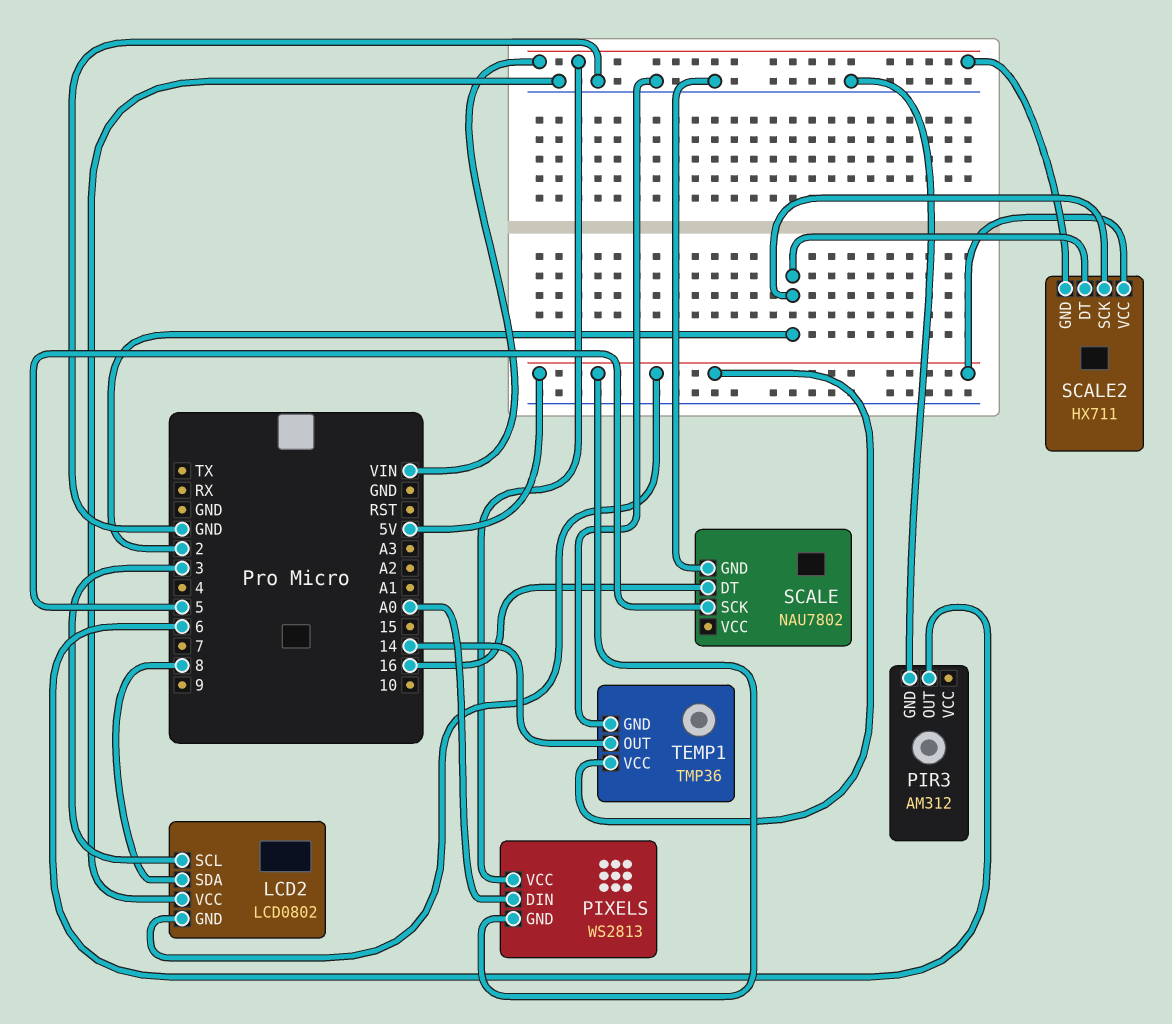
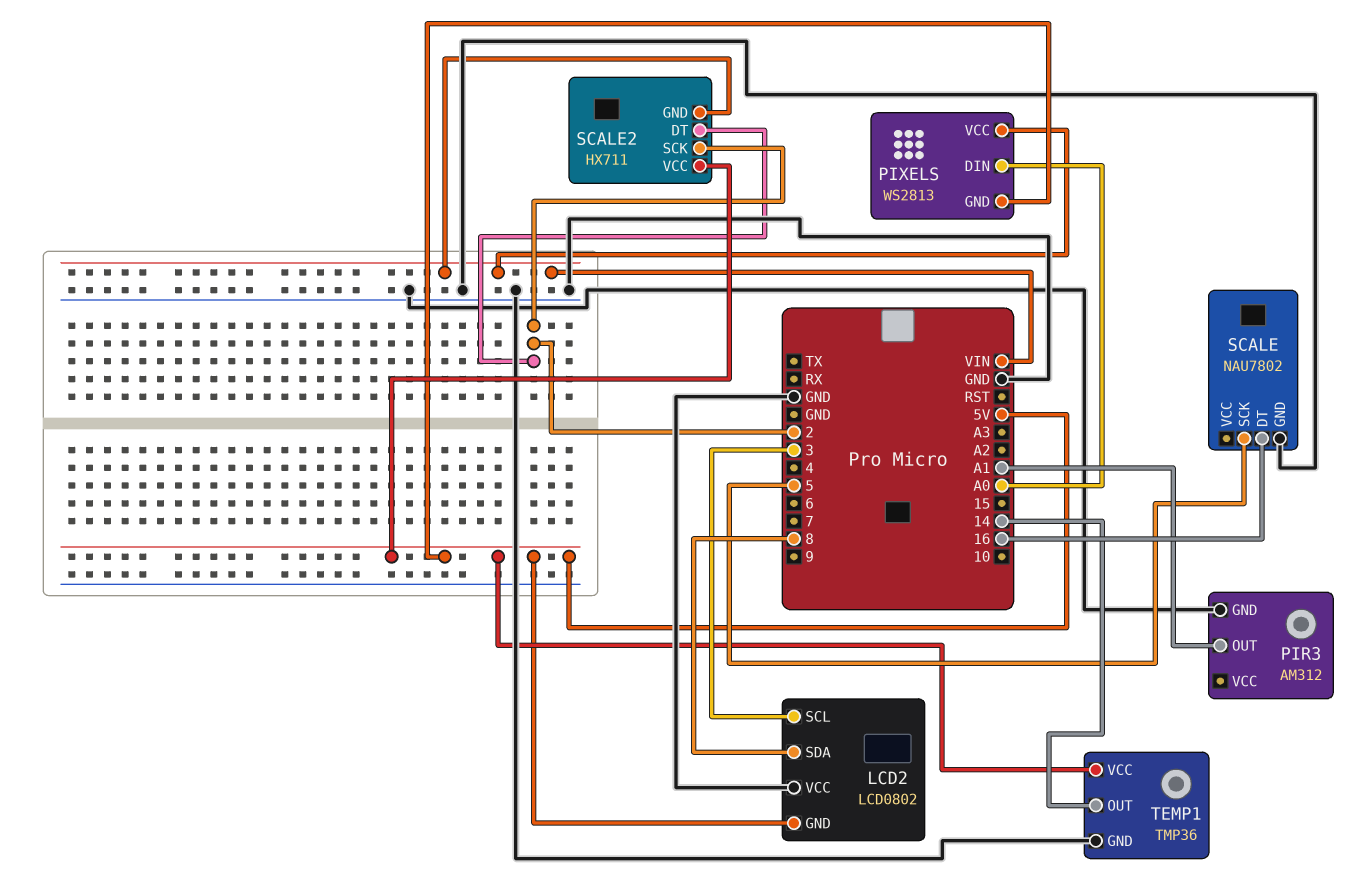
PIR3 pin OUT: 6 -> A1

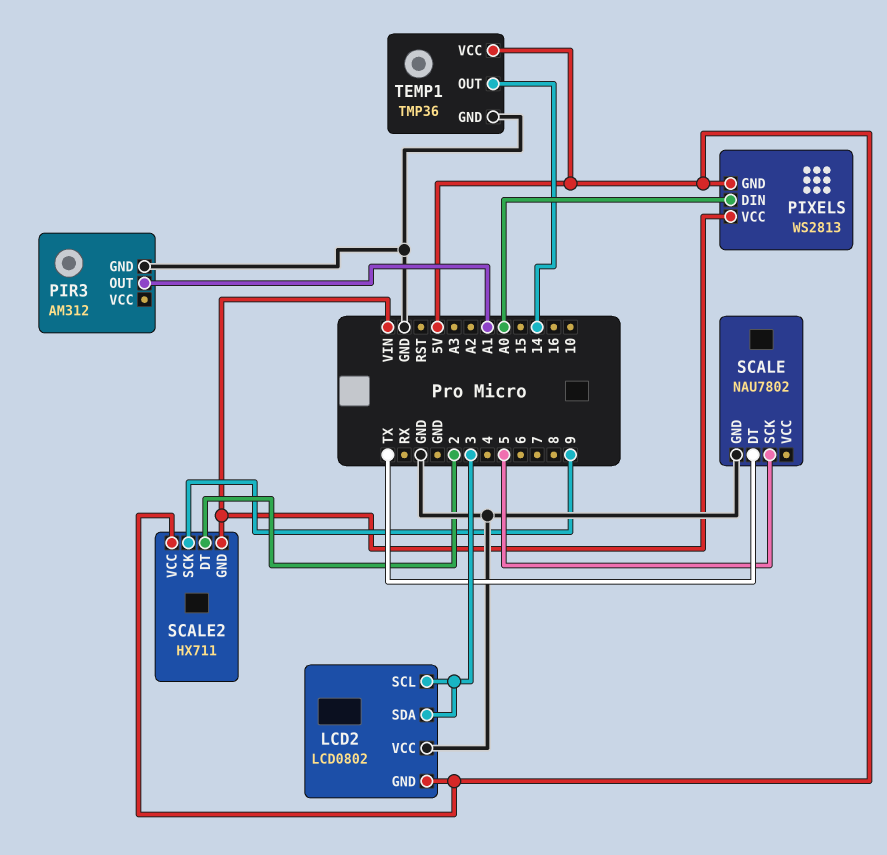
LCD2 pin SDA: 8 -> 3
SCALE pin DT: 16 -> TX
SCALE2 pin SCK: 2 -> 9

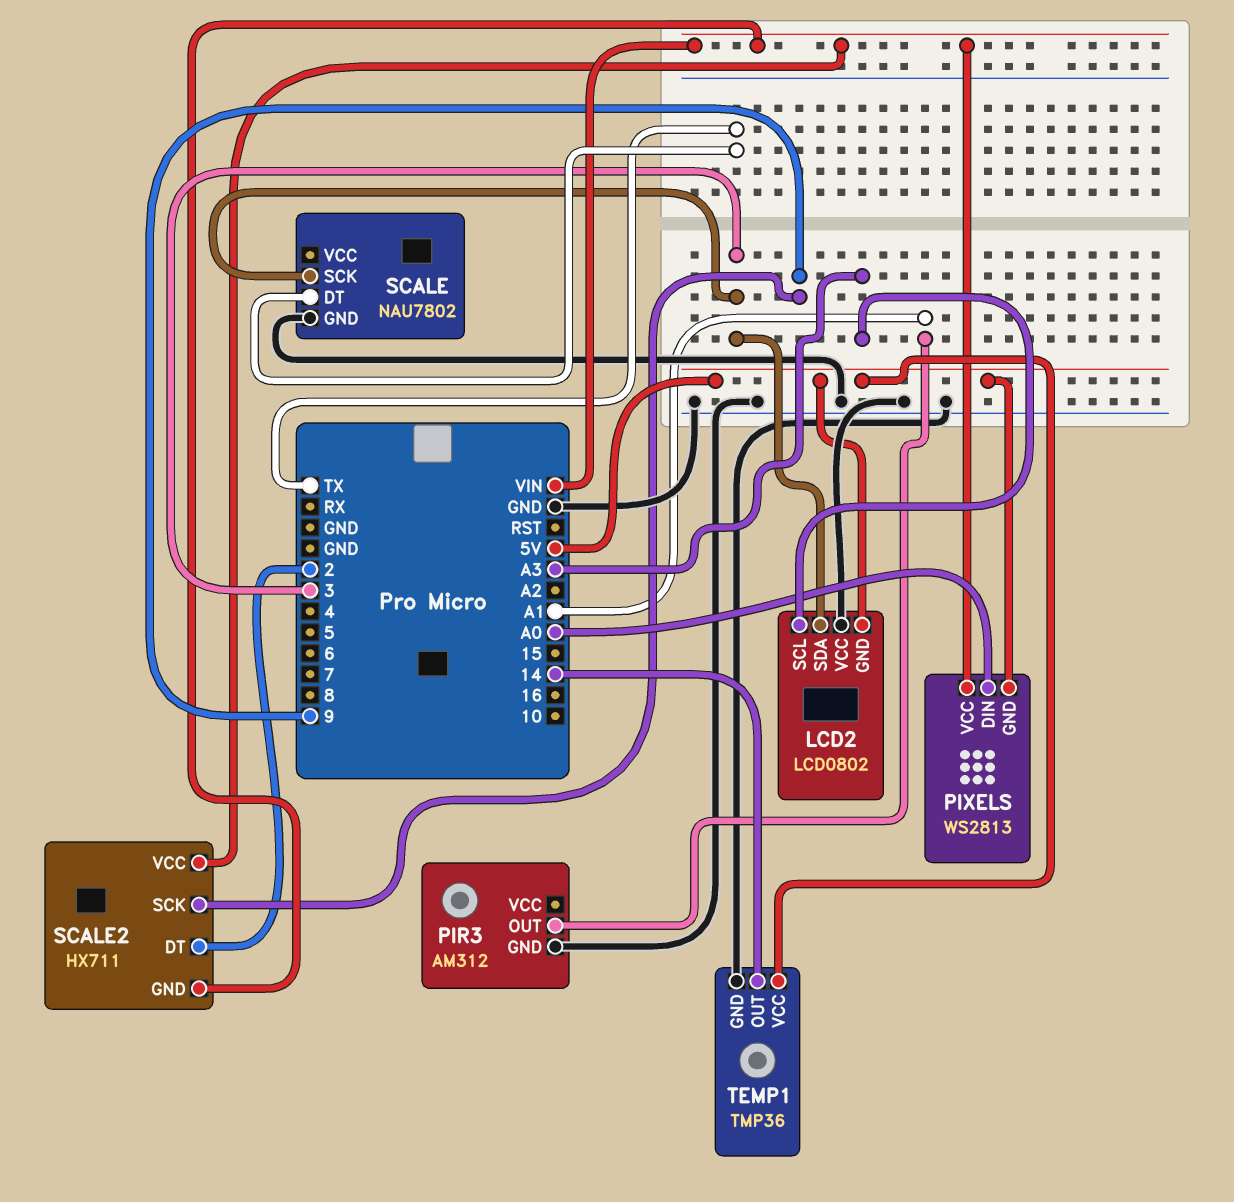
LCD2 pin SCL: 3 -> A3
SCALE pin SCK: 5 -> 3
SCALE2 pin VCC: 5V -> VIN

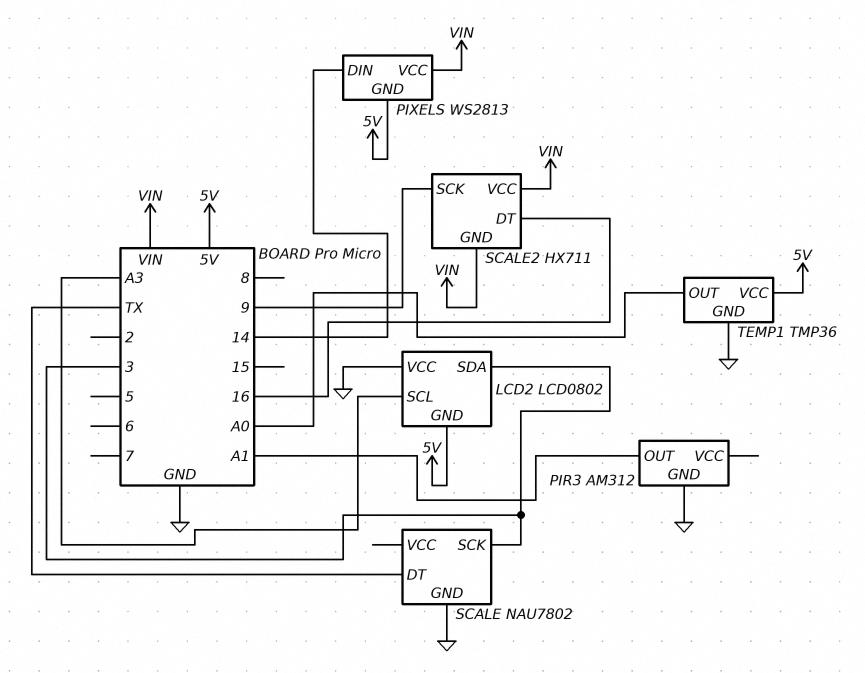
PIXELS pin DIN: A0 -> 14
SCALE2 pin DT: 2 -> 16
TEMP1 pin OUT: 14 -> A0

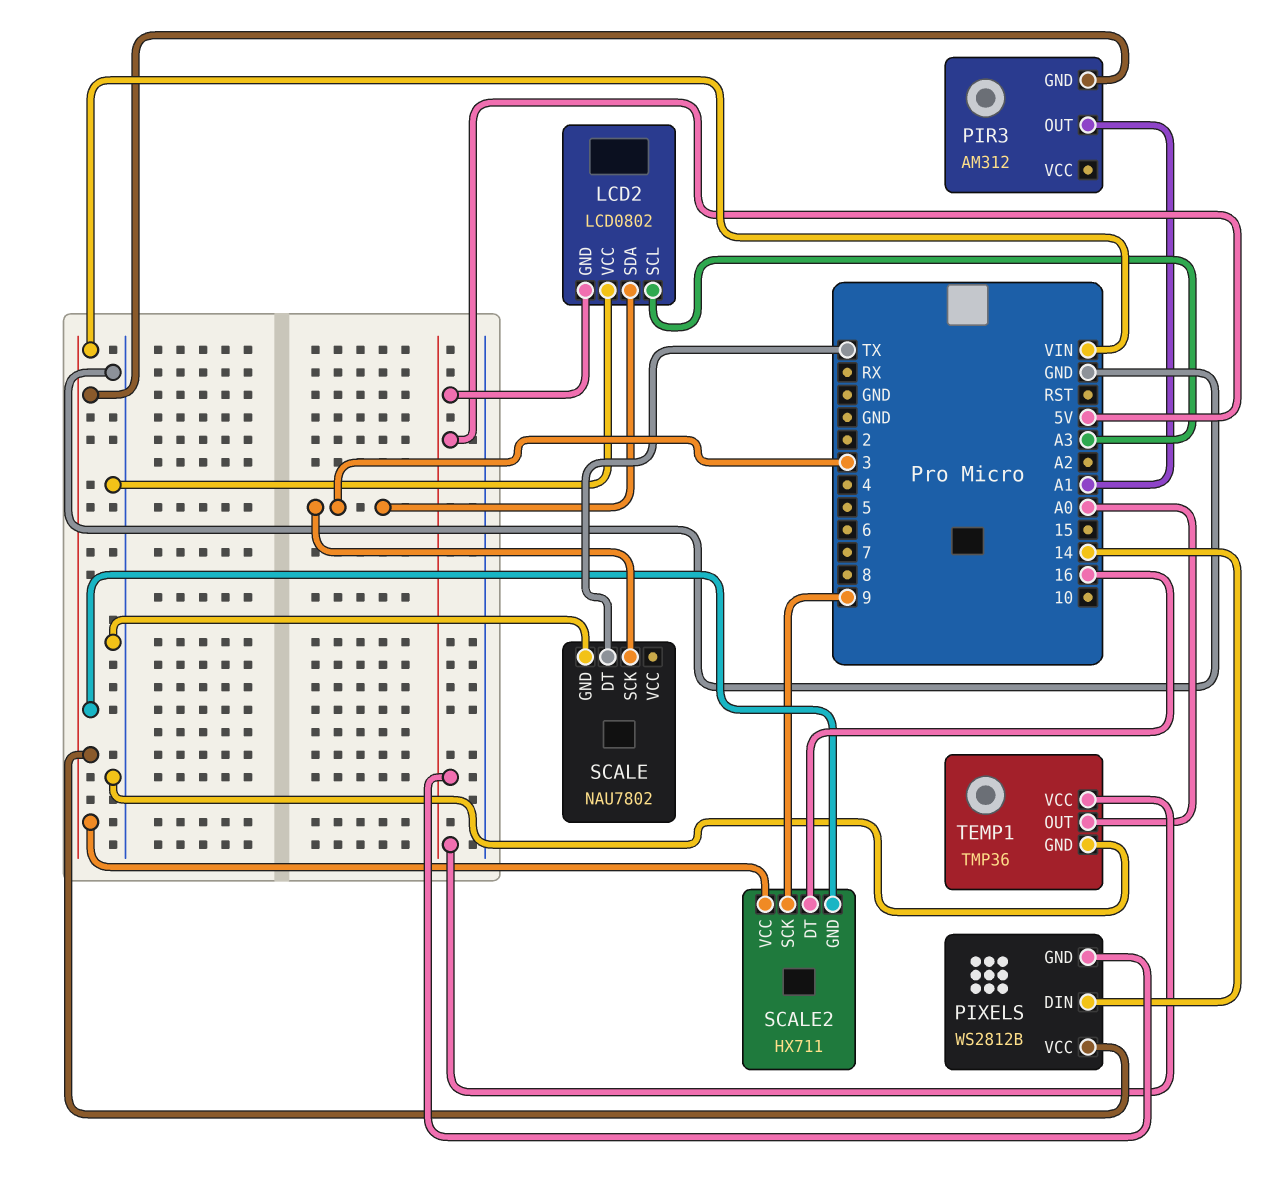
PIR3 pin GND: GND -> VIN
PIXELS: WS2813 -> WS2812B

